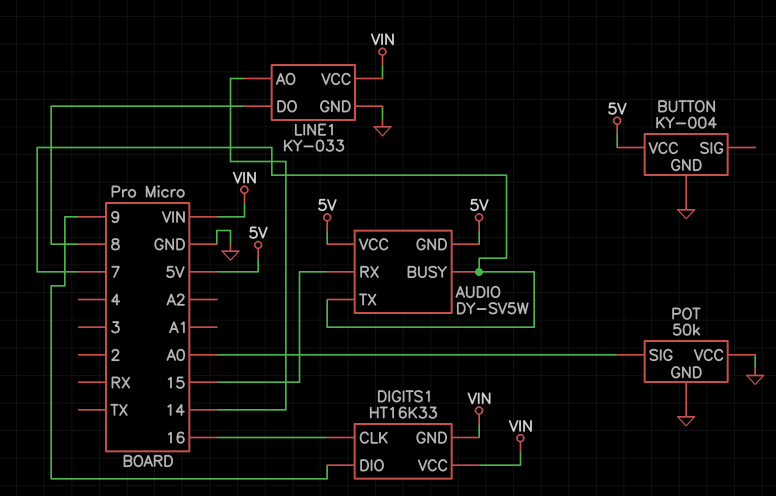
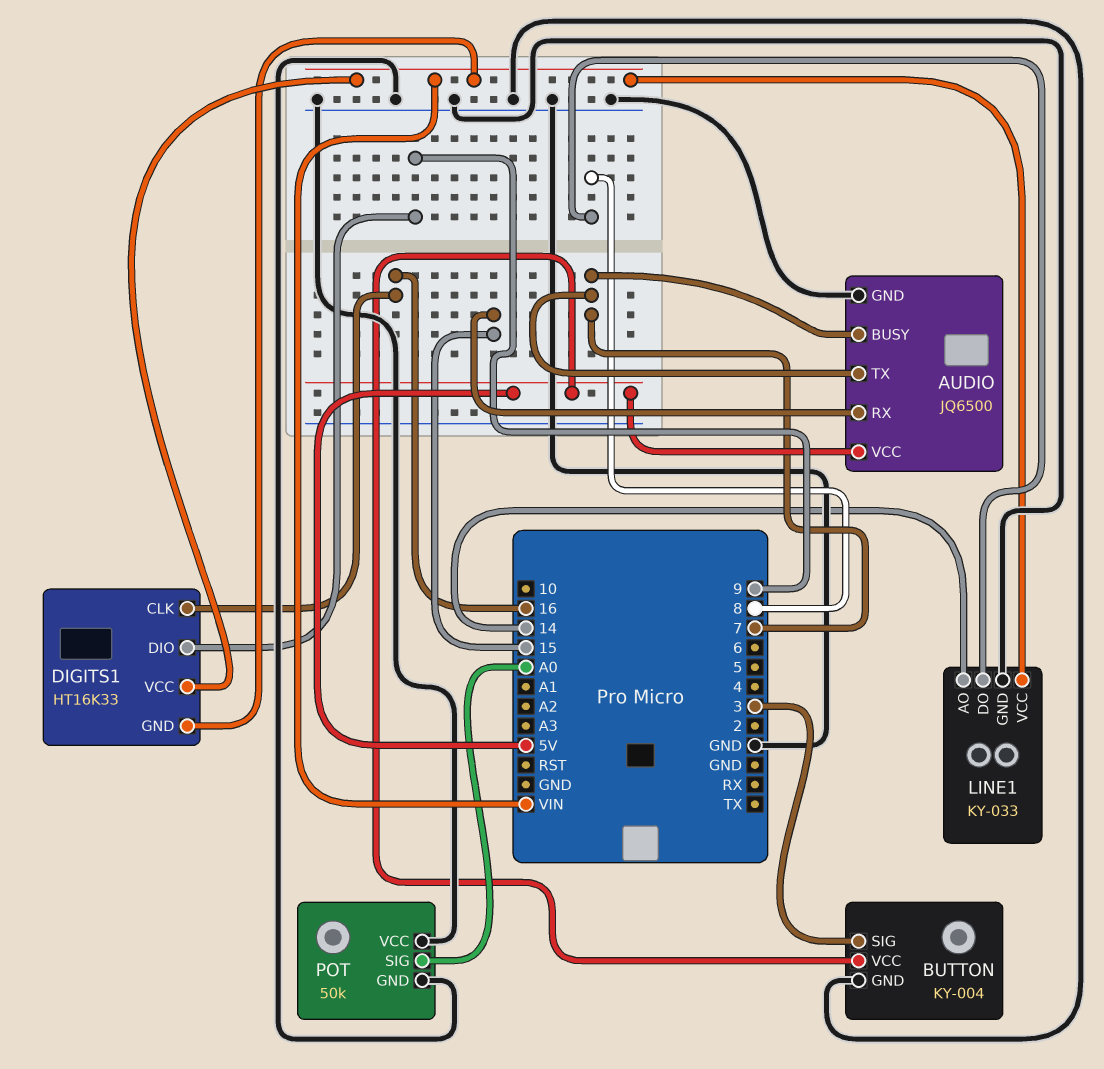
AUDIO: DY-SV5W -> JQ6500
AUDIO pin GND: 5V -> GND
BUTTON pin SIG: none -> 3

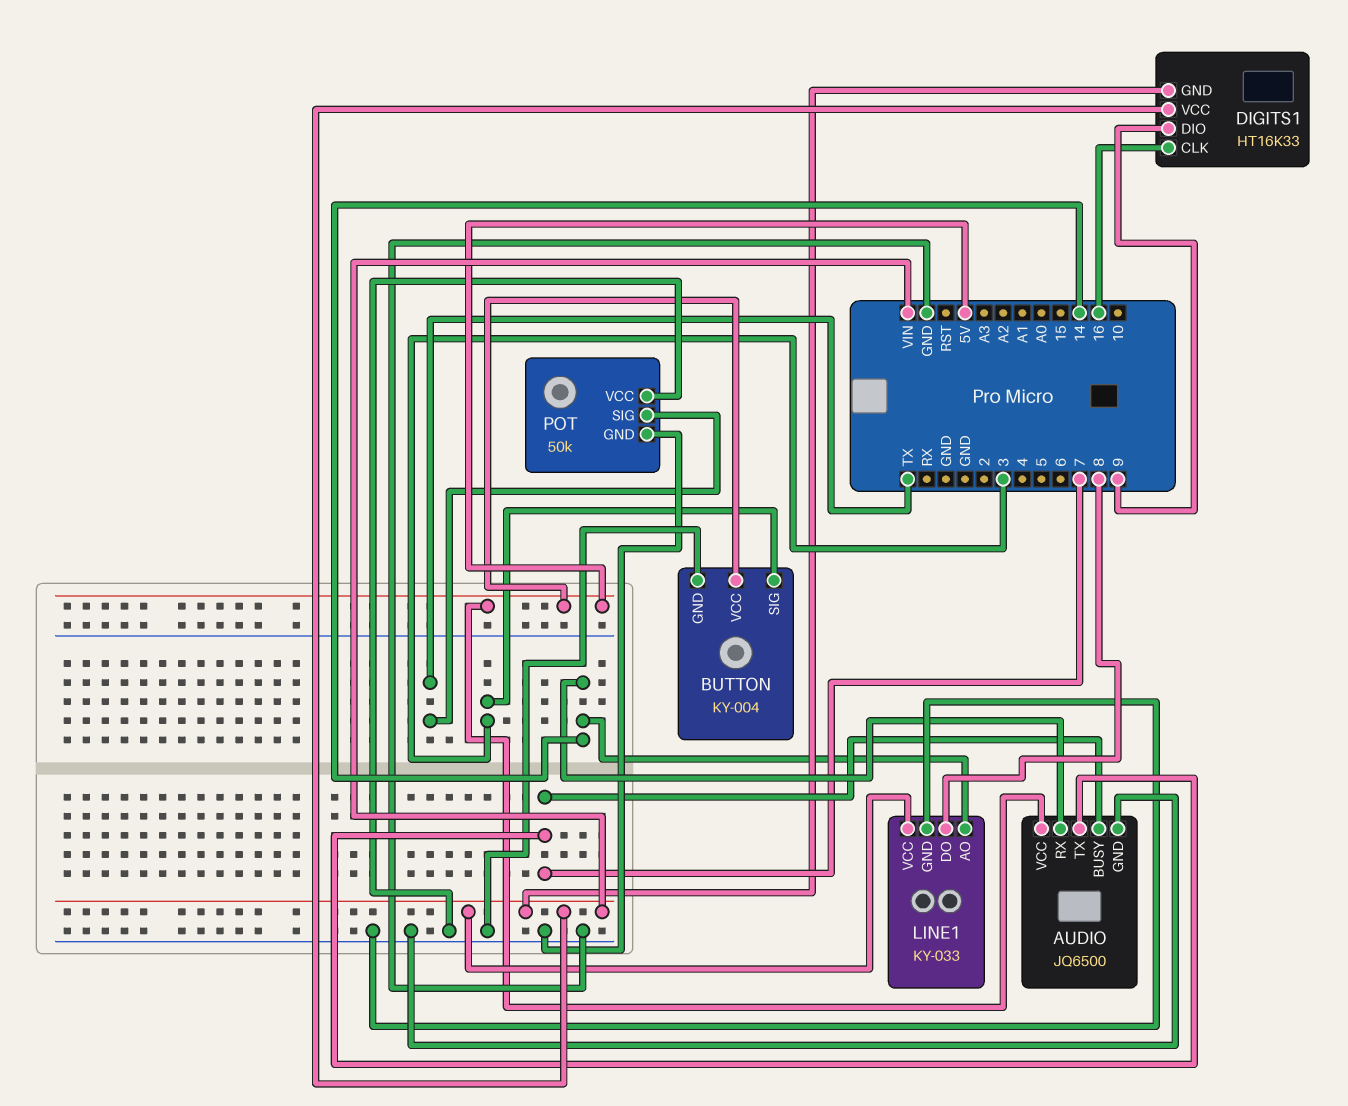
AUDIO pin RX: 15 -> 14
POT pin SIG: A0 -> TX

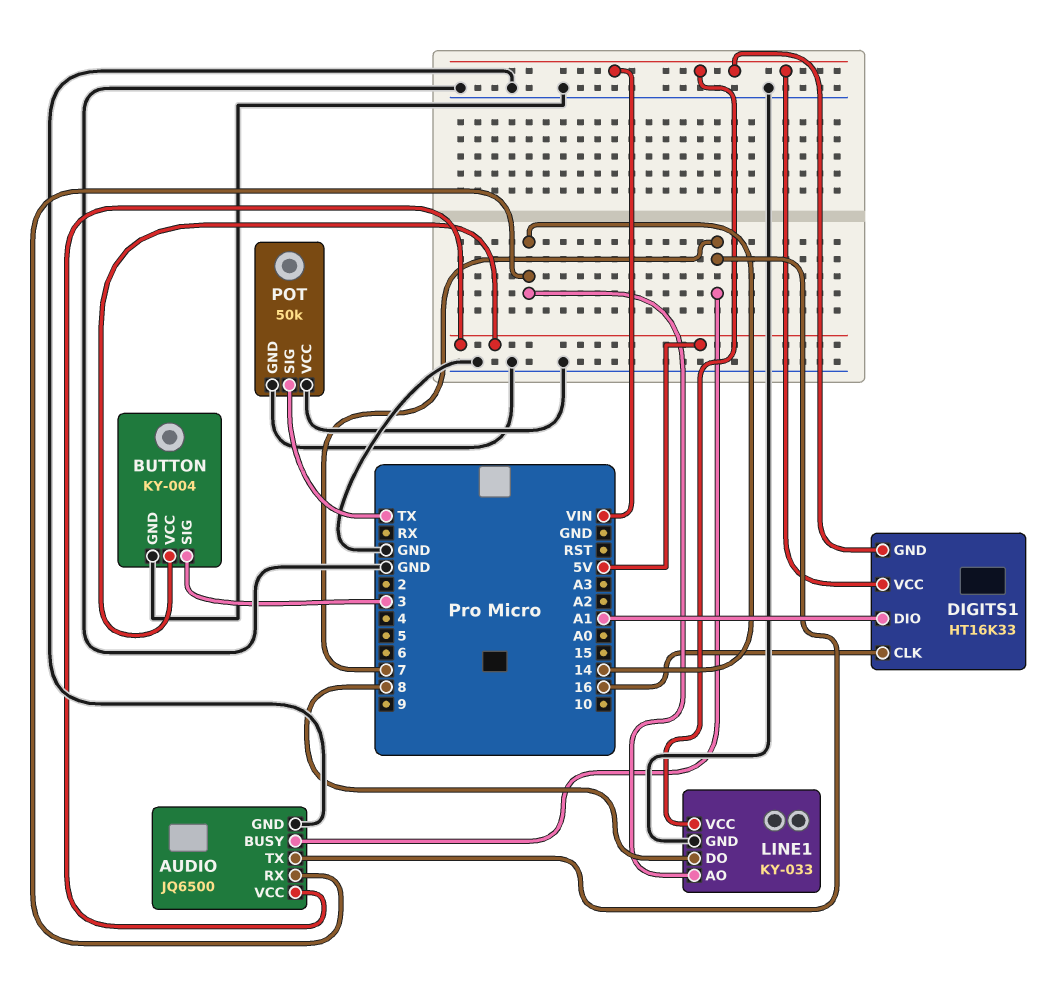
DIGITS1 pin DIO: 9 -> A1

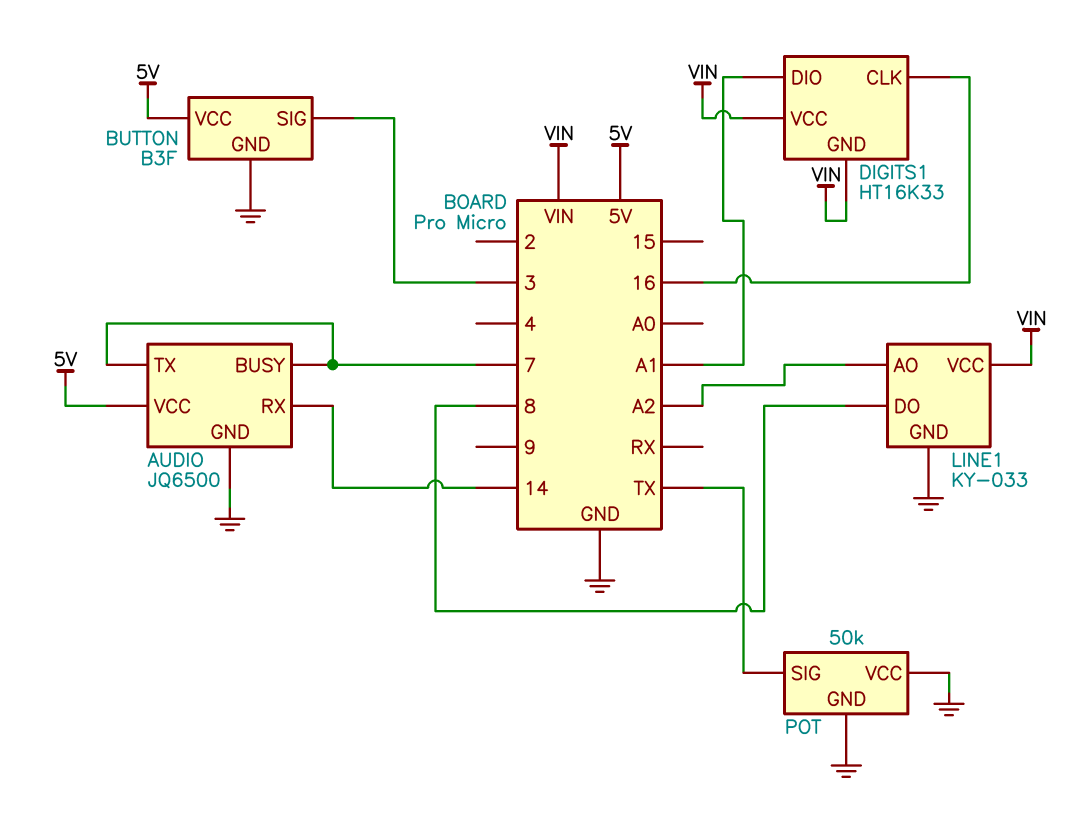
BUTTON: KY-004 -> B3F
LINE1 pin AO: 14 -> A2

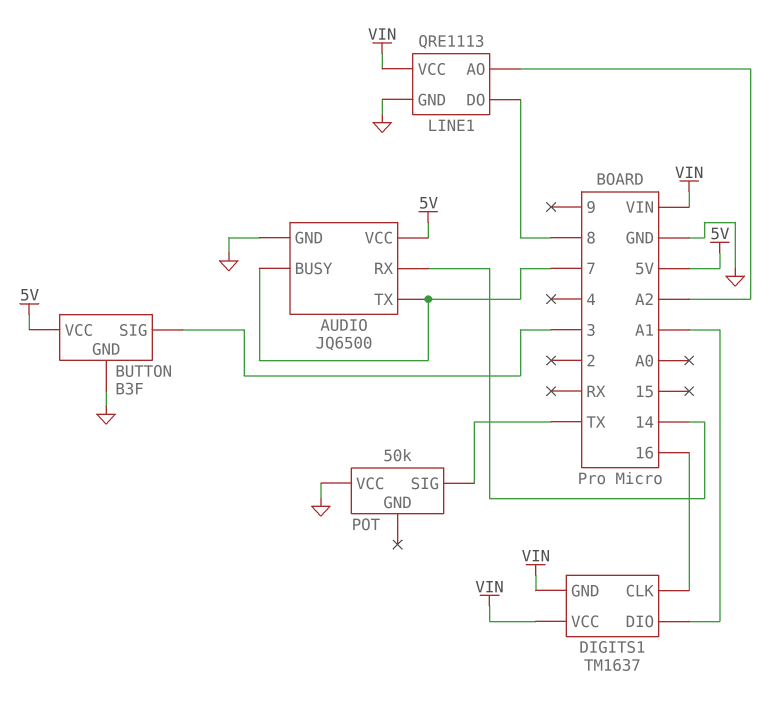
DIGITS1: HT16K33 -> TM1637
LINE1: KY-033 -> QRE1113
POT pin GND: GND -> none

